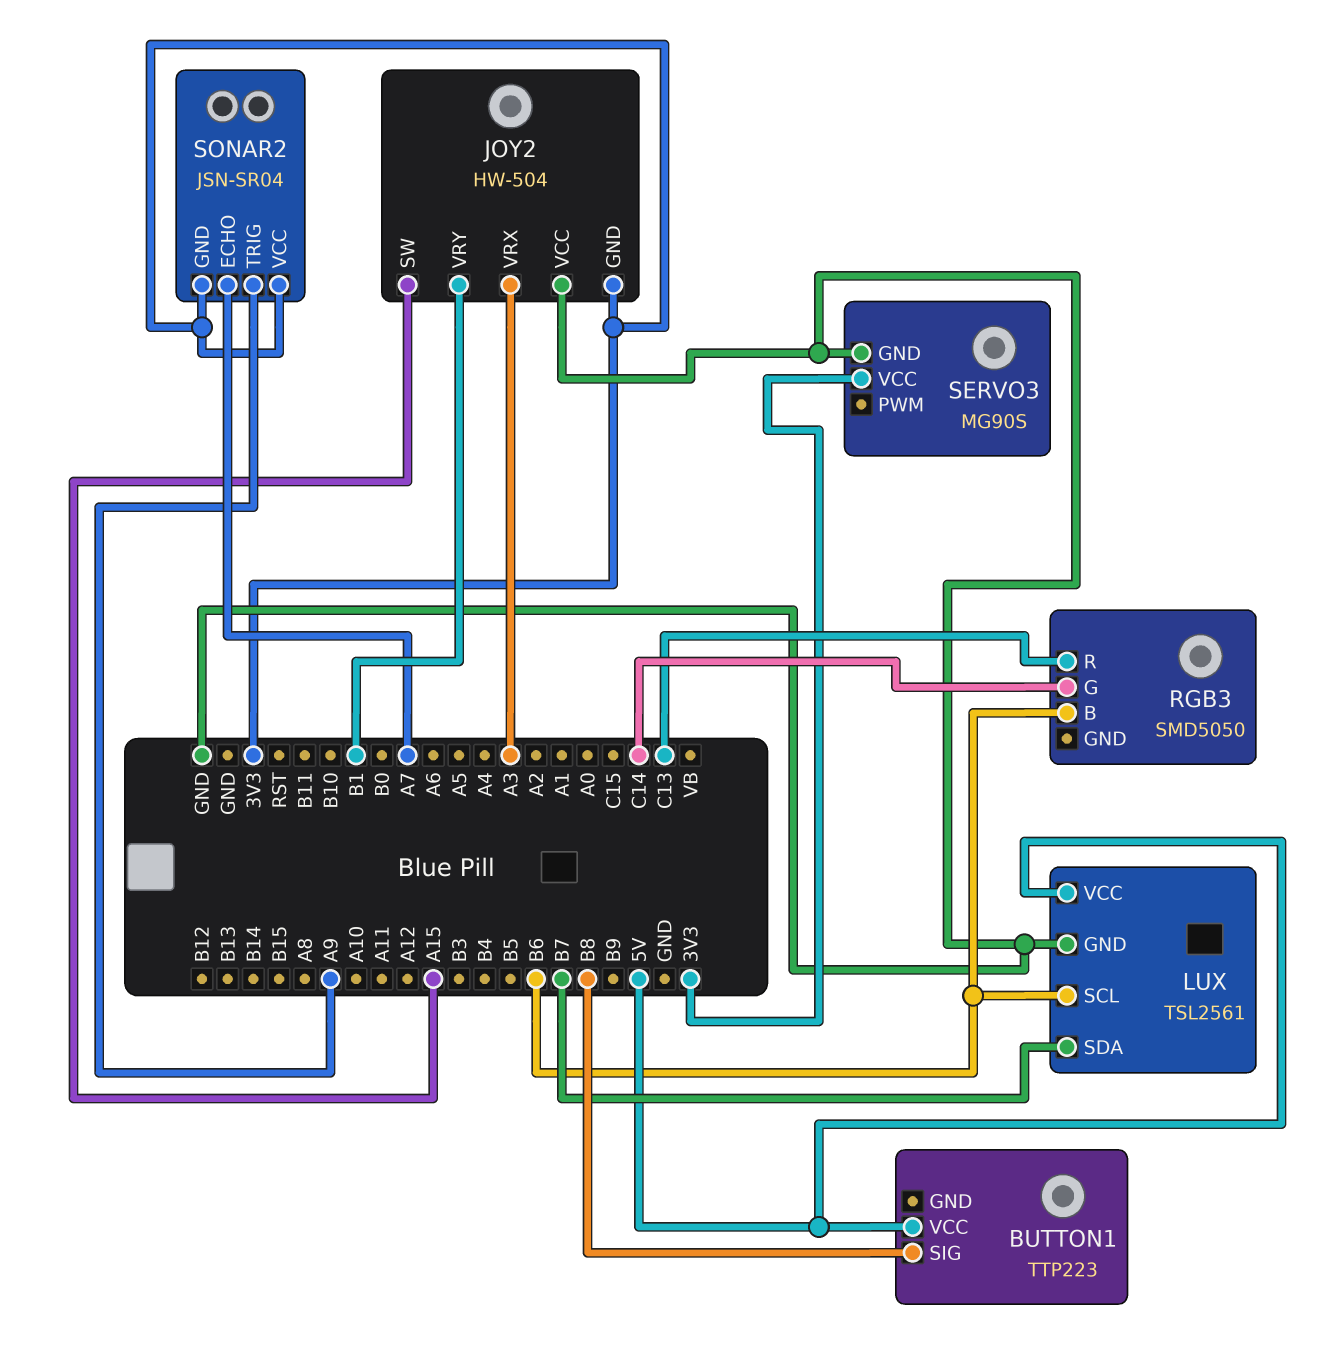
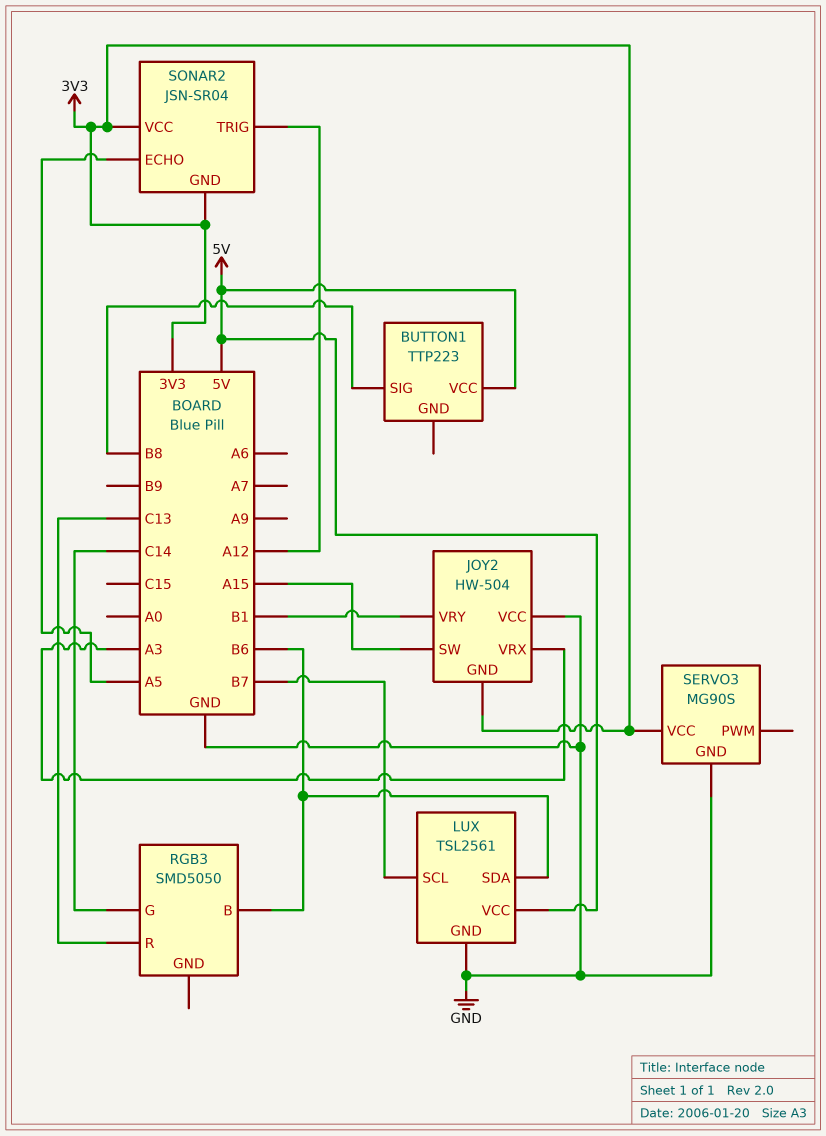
LUX pin SCL: B6 -> B7
LUX pin SDA: B7 -> B6
SONAR2 pin ECHO: A7 -> A5
SONAR2 pin TRIG: A9 -> A12

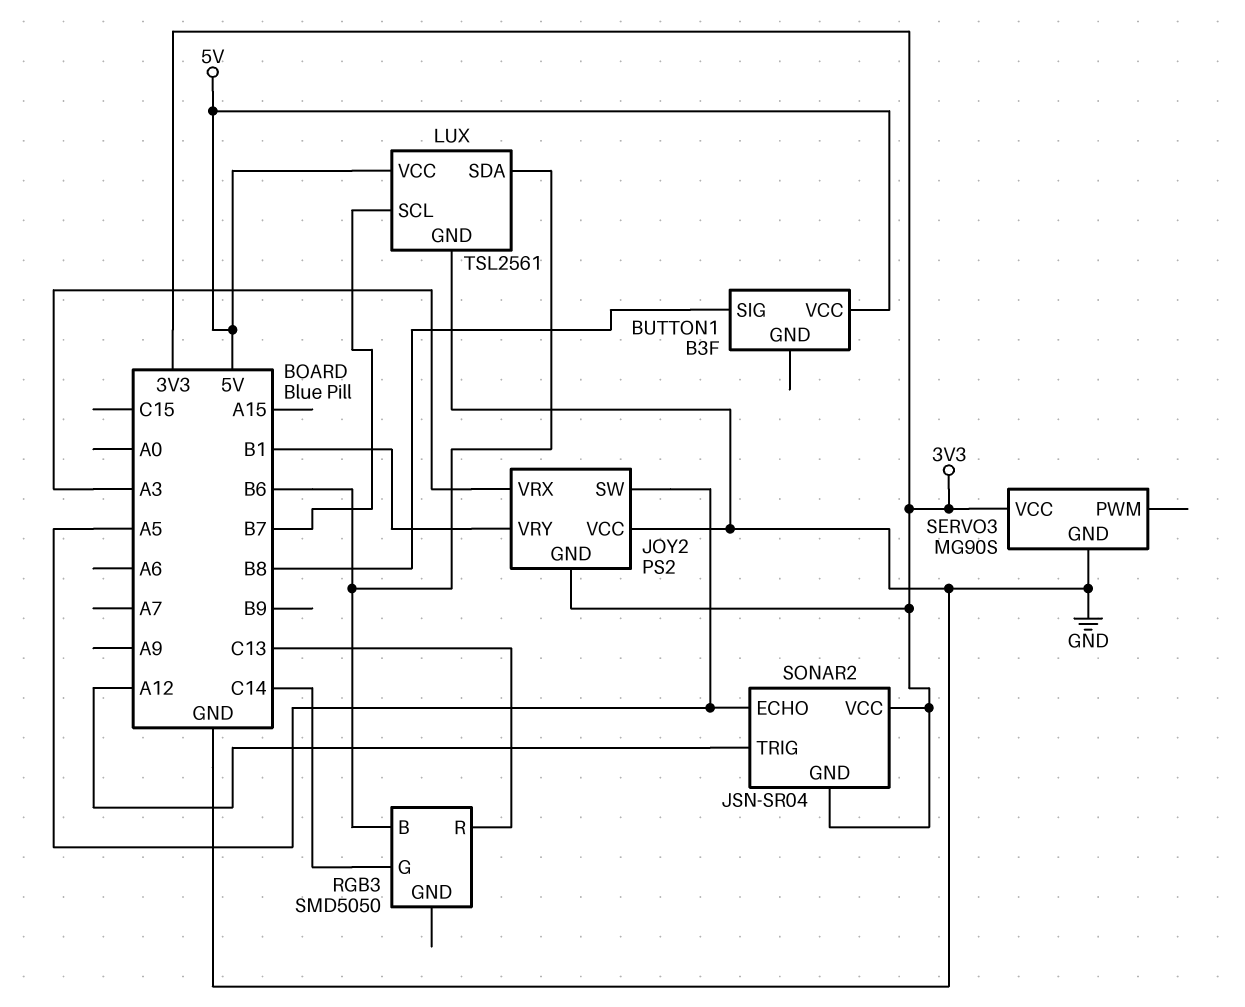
BUTTON1: TTP223 -> B3F
JOY2: HW-504 -> PS2
JOY2 pin SW: A15 -> A5

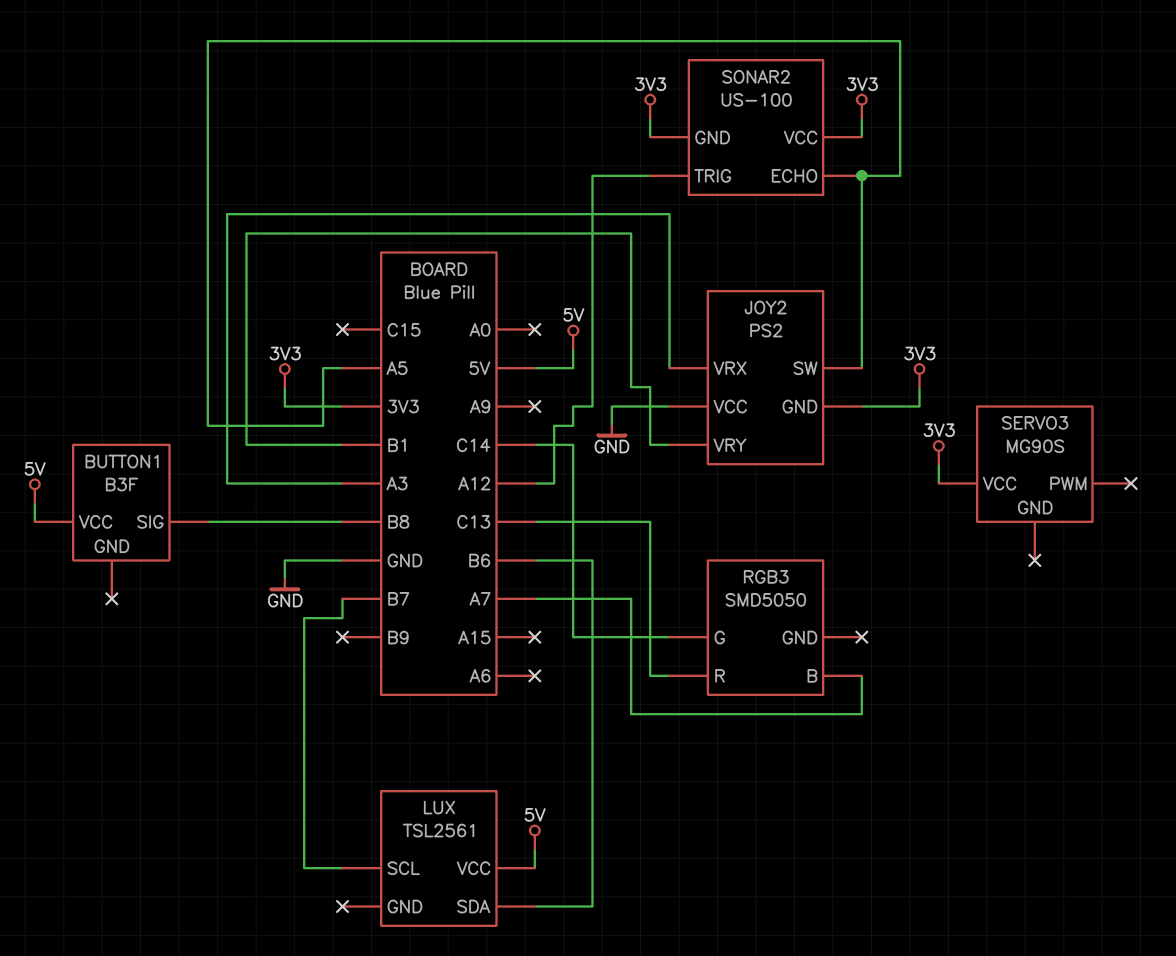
LUX pin GND: GND -> none
RGB3 pin B: B6 -> A7
SERVO3 pin GND: GND -> none
SONAR2: JSN-SR04 -> US-100

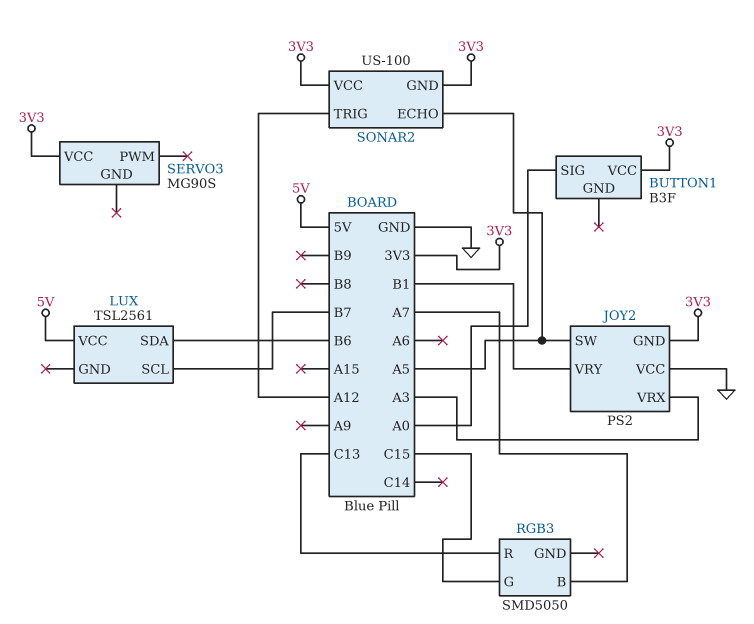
BUTTON1 pin SIG: B8 -> A0
BUTTON1 pin VCC: 5V -> 3V3
RGB3 pin G: C14 -> C15

